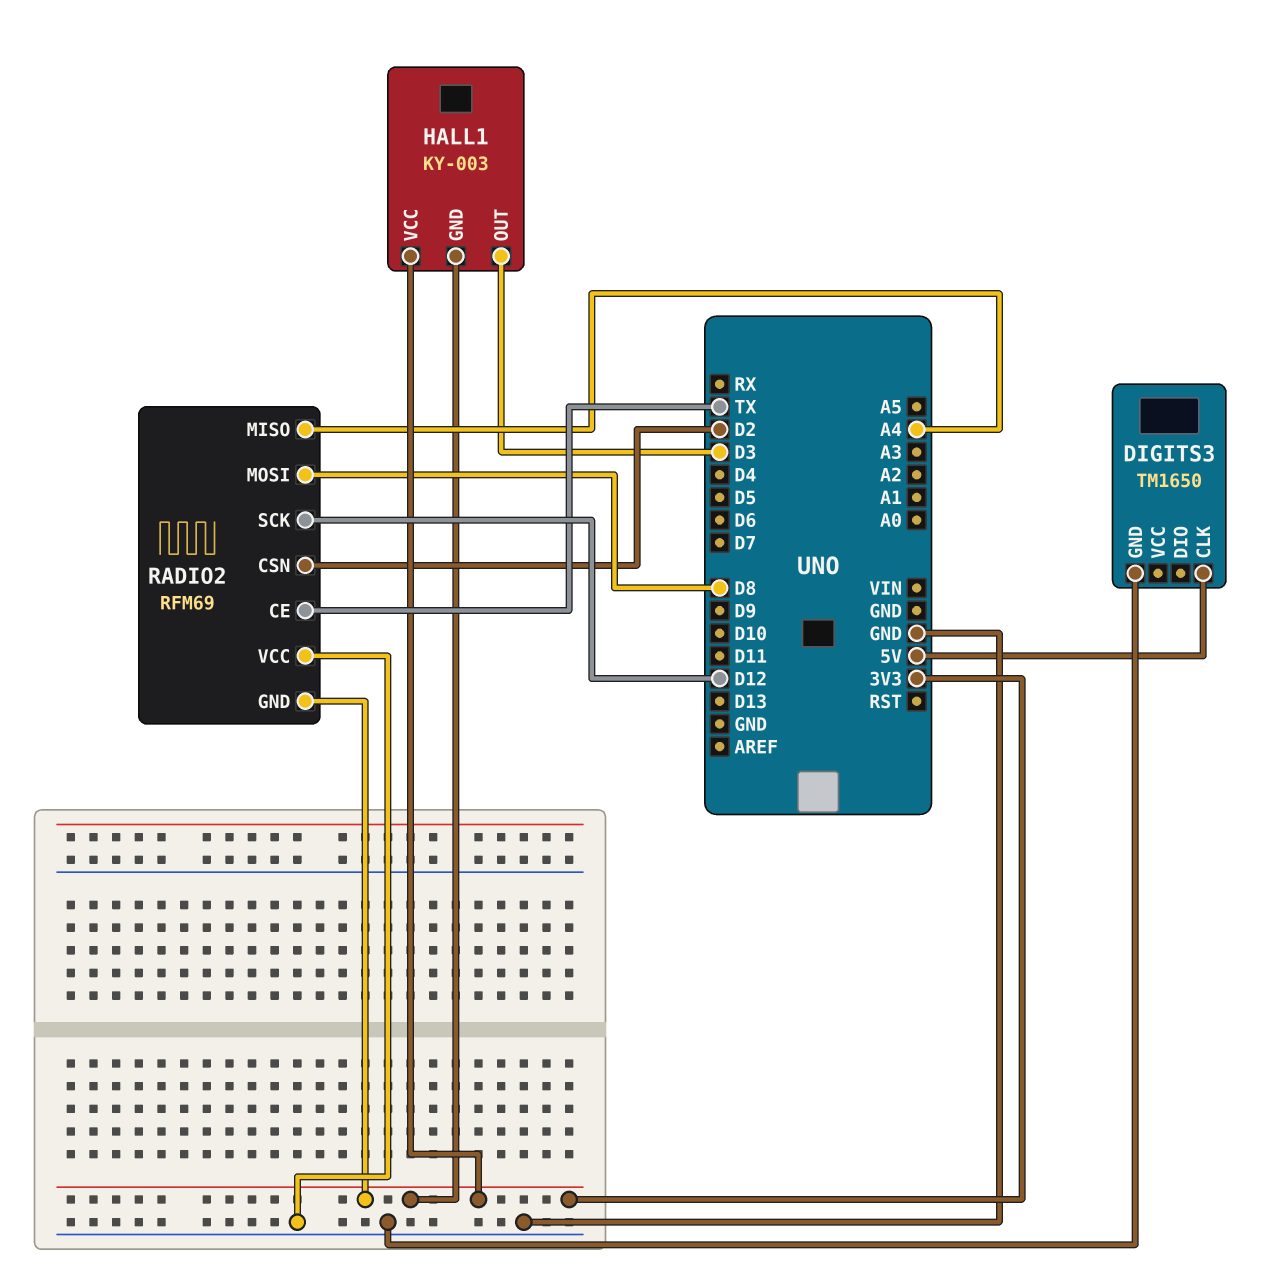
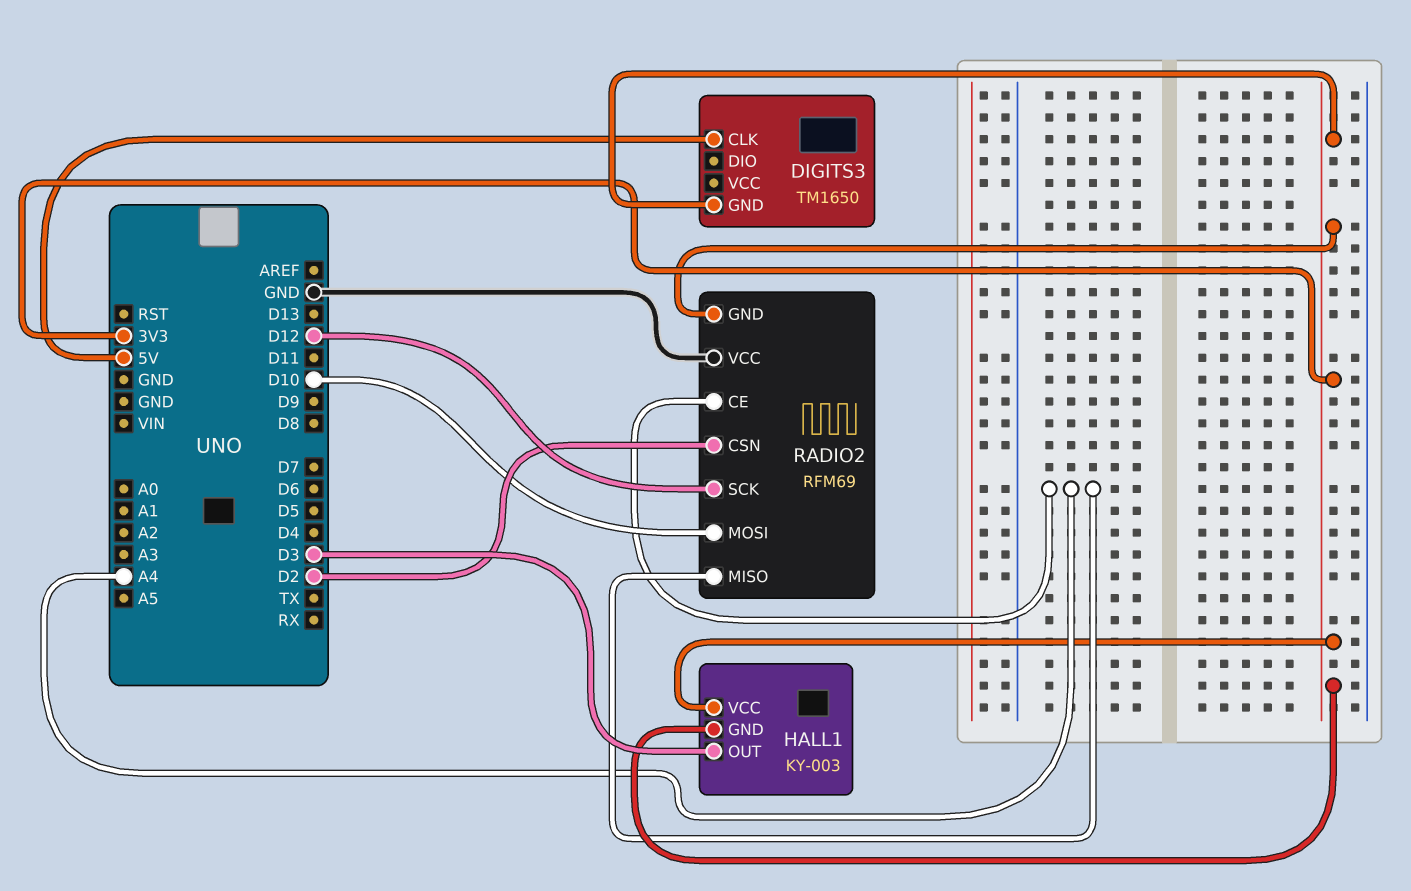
DIGITS3 pin GND: GND -> 3V3
RADIO2 pin CE: TX -> A4
RADIO2 pin MOSI: D8 -> D10

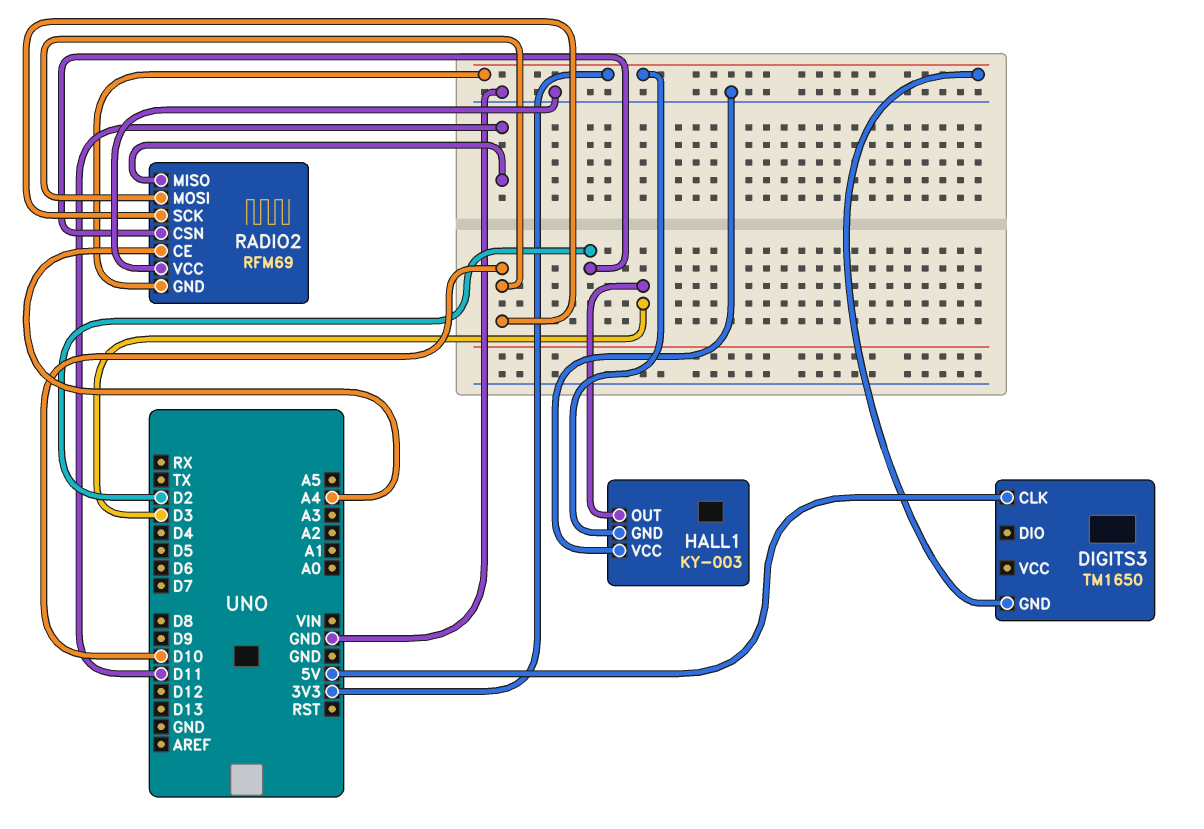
HALL1 pin VCC: 3V3 -> GND
RADIO2 pin MISO: A4 -> D11
RADIO2 pin SCK: D12 -> D10

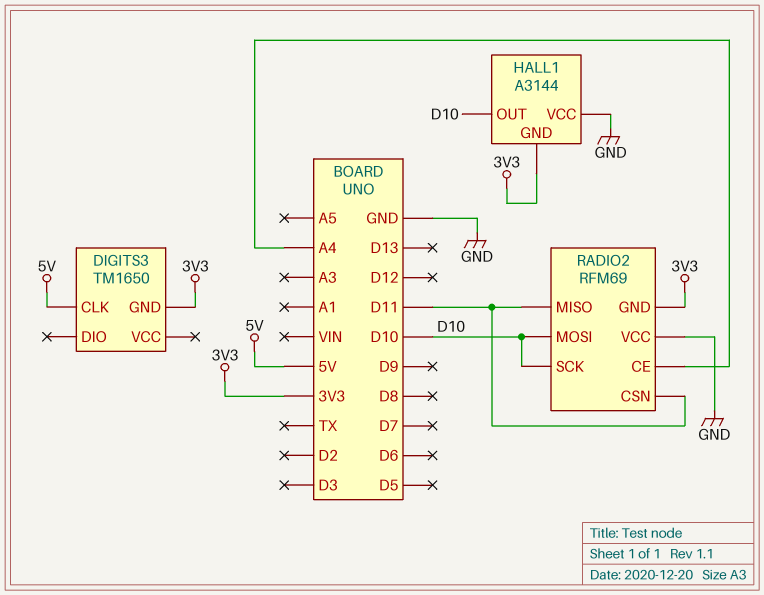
HALL1: KY-003 -> A3144
HALL1 pin OUT: D3 -> D10
RADIO2 pin CSN: D2 -> D11

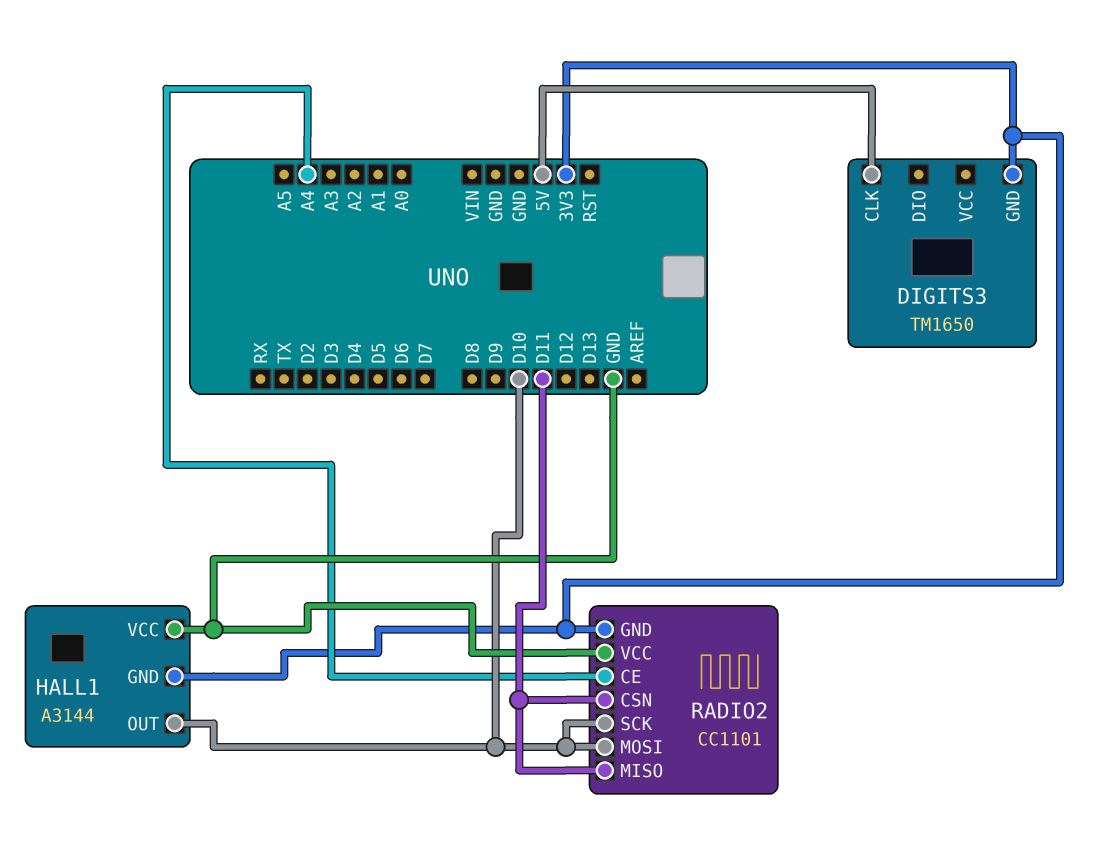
RADIO2: RFM69 -> CC1101

